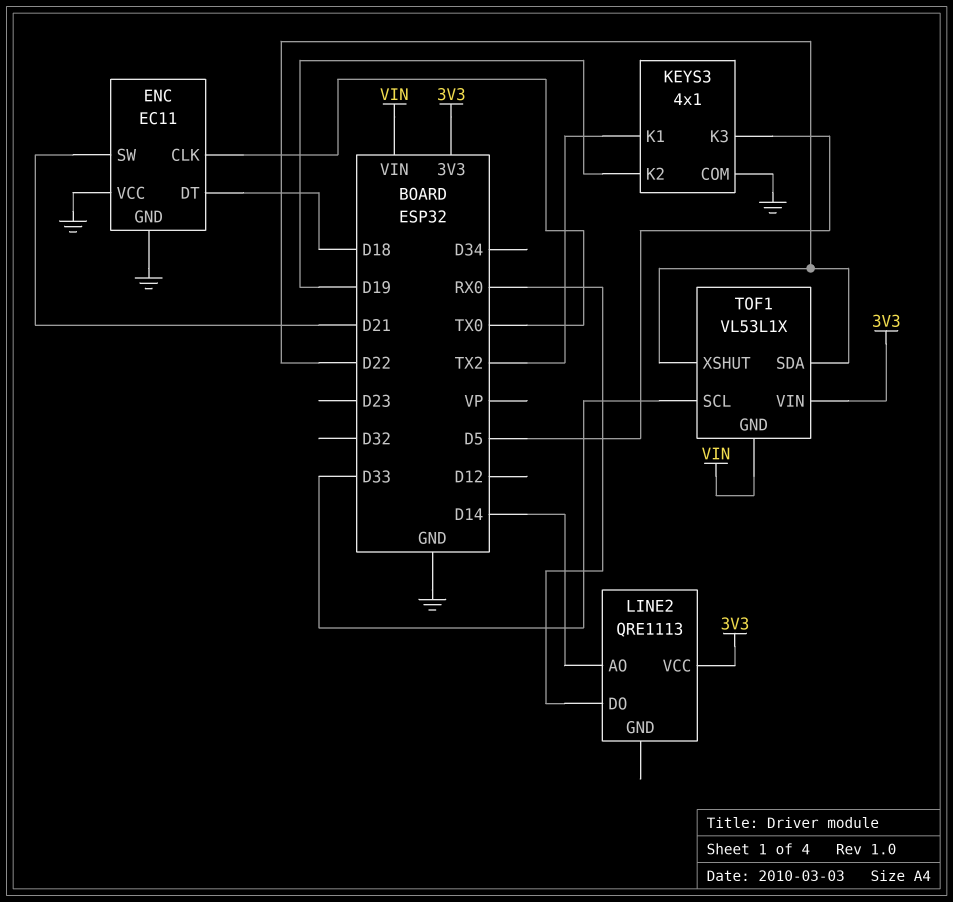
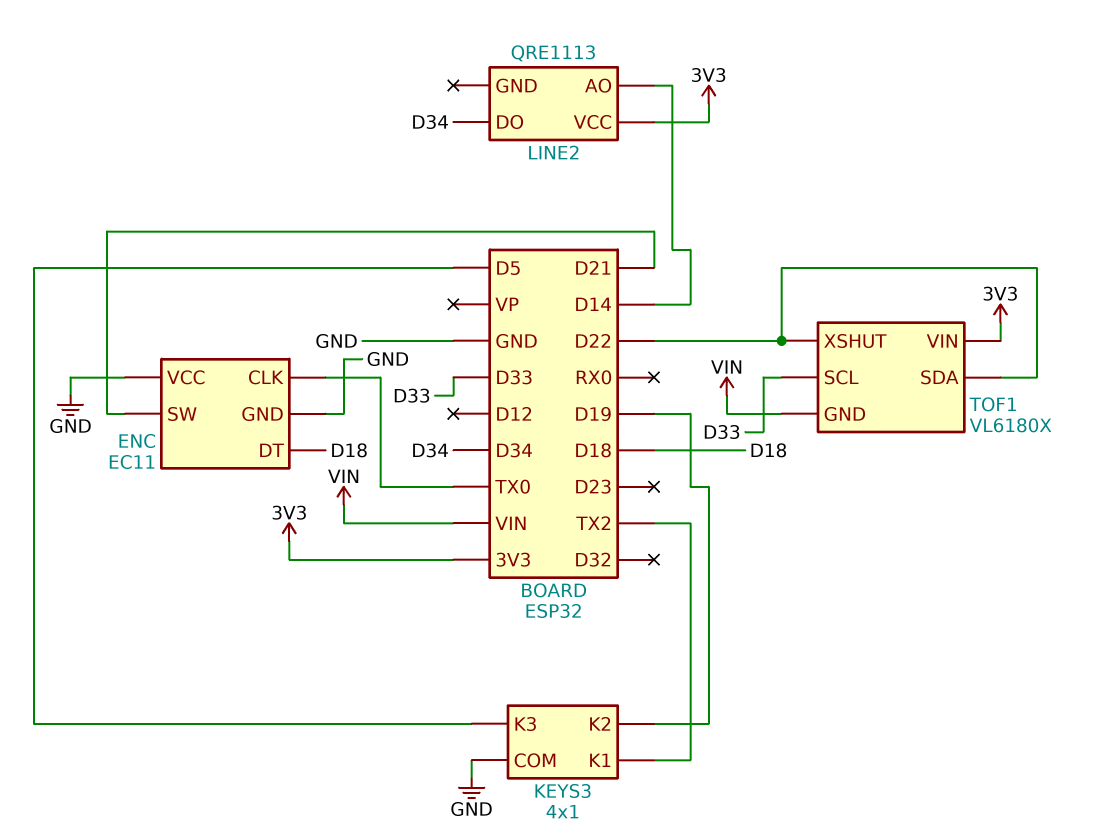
LINE2 pin DO: RX0 -> D34
TOF1: VL53L1X -> VL6180X

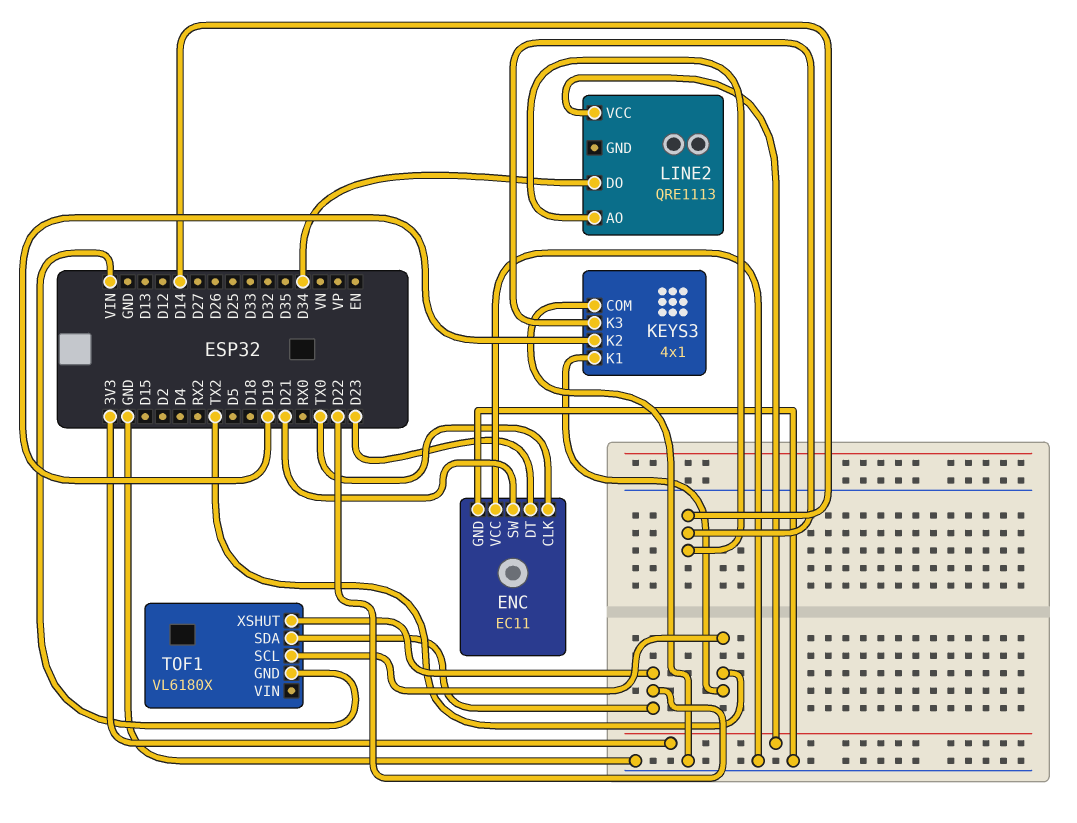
ENC pin DT: D18 -> D23
KEYS3 pin K3: D5 -> D14
TOF1 pin SCL: D33 -> TX2
TOF1 pin VIN: 3V3 -> none

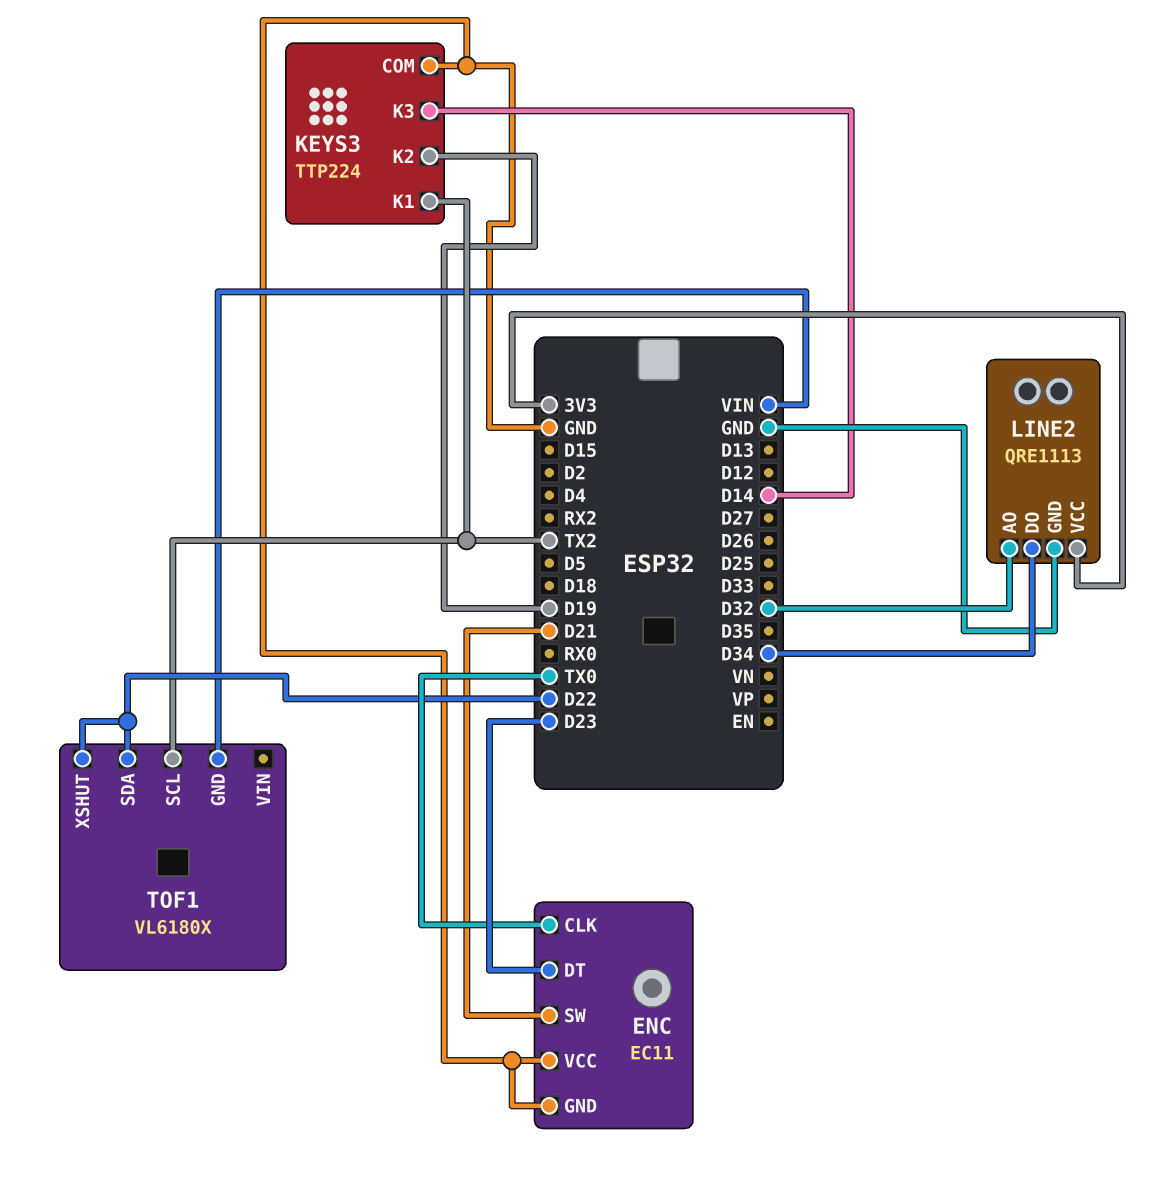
KEYS3: 4x1 -> TTP224
LINE2 pin AO: D14 -> D32
LINE2 pin GND: none -> GND

